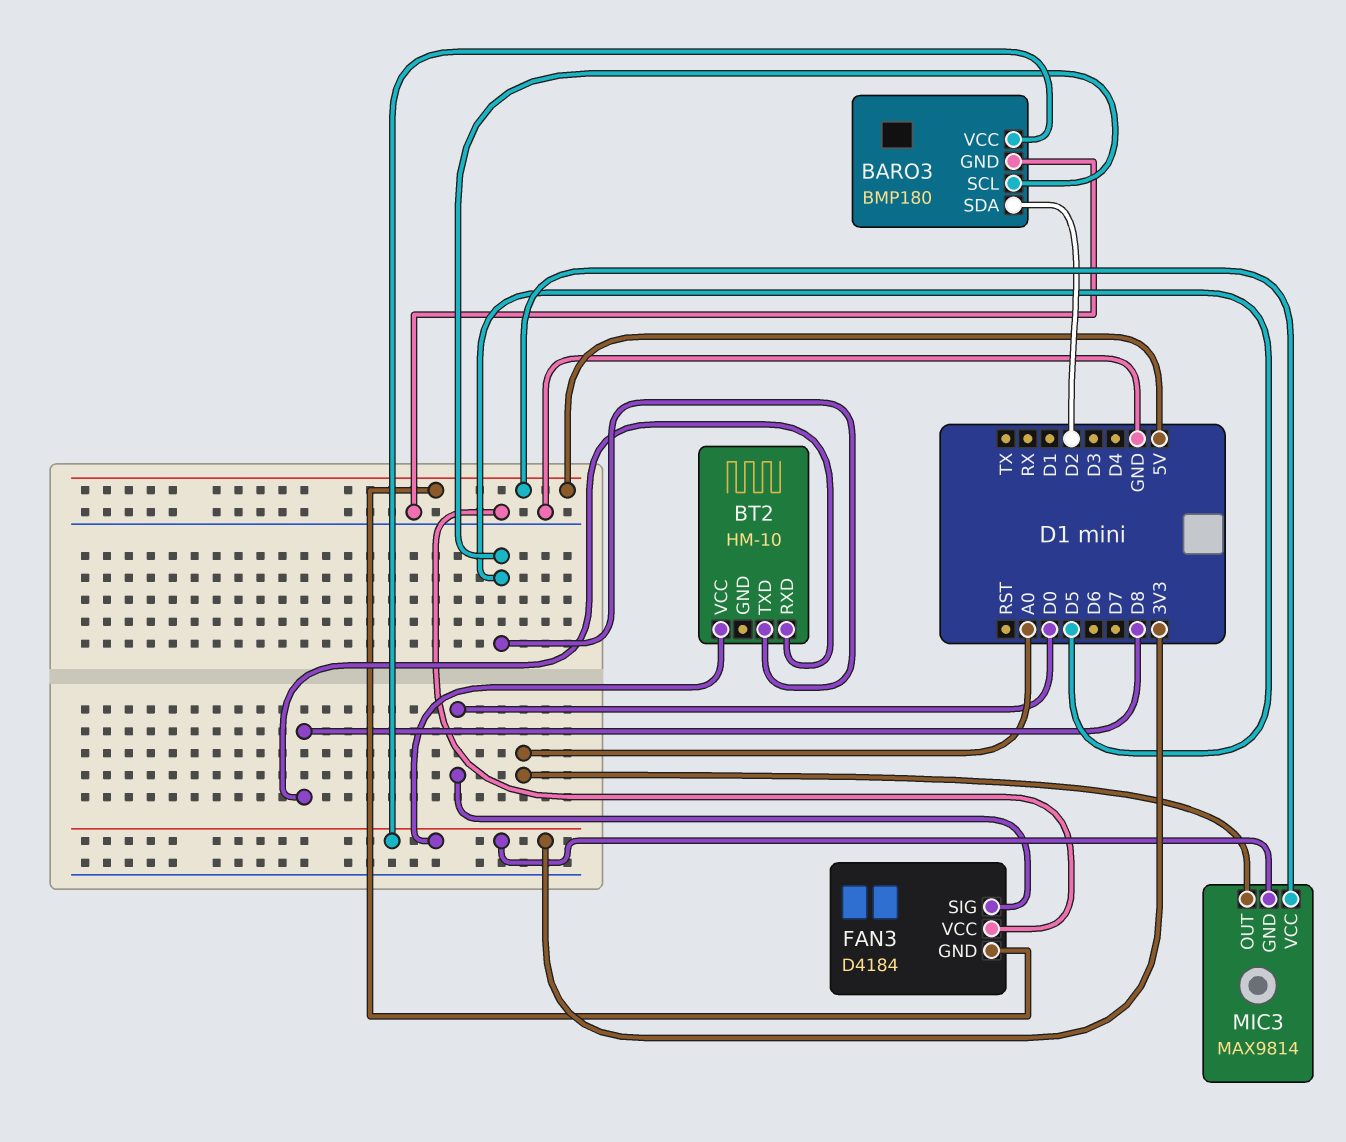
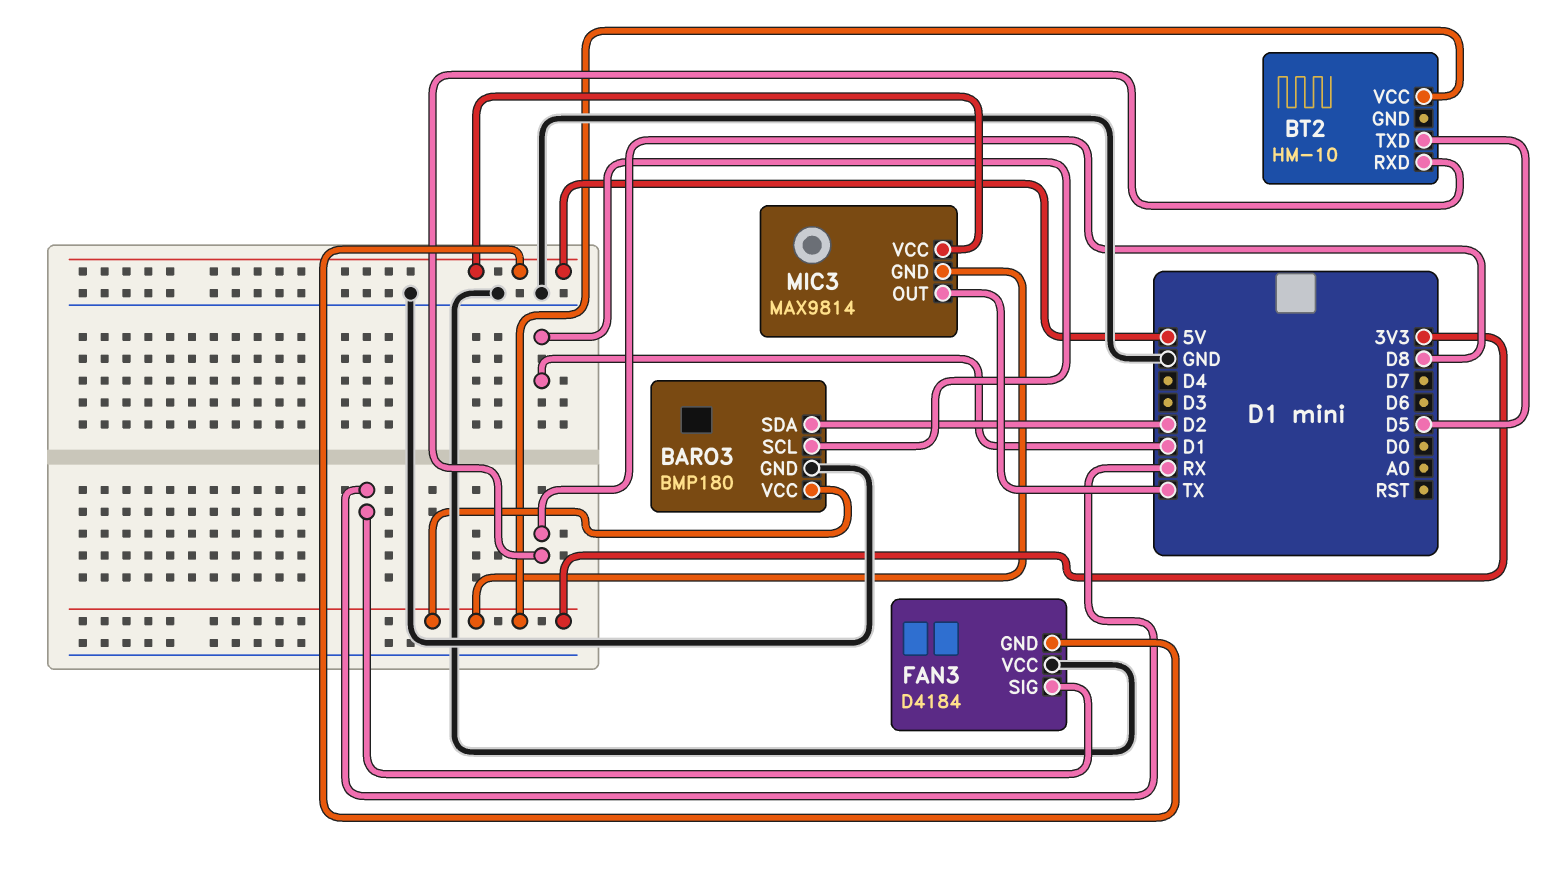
BARO3 pin SCL: D5 -> D1
FAN3 pin SIG: D0 -> RX
MIC3 pin OUT: A0 -> TX

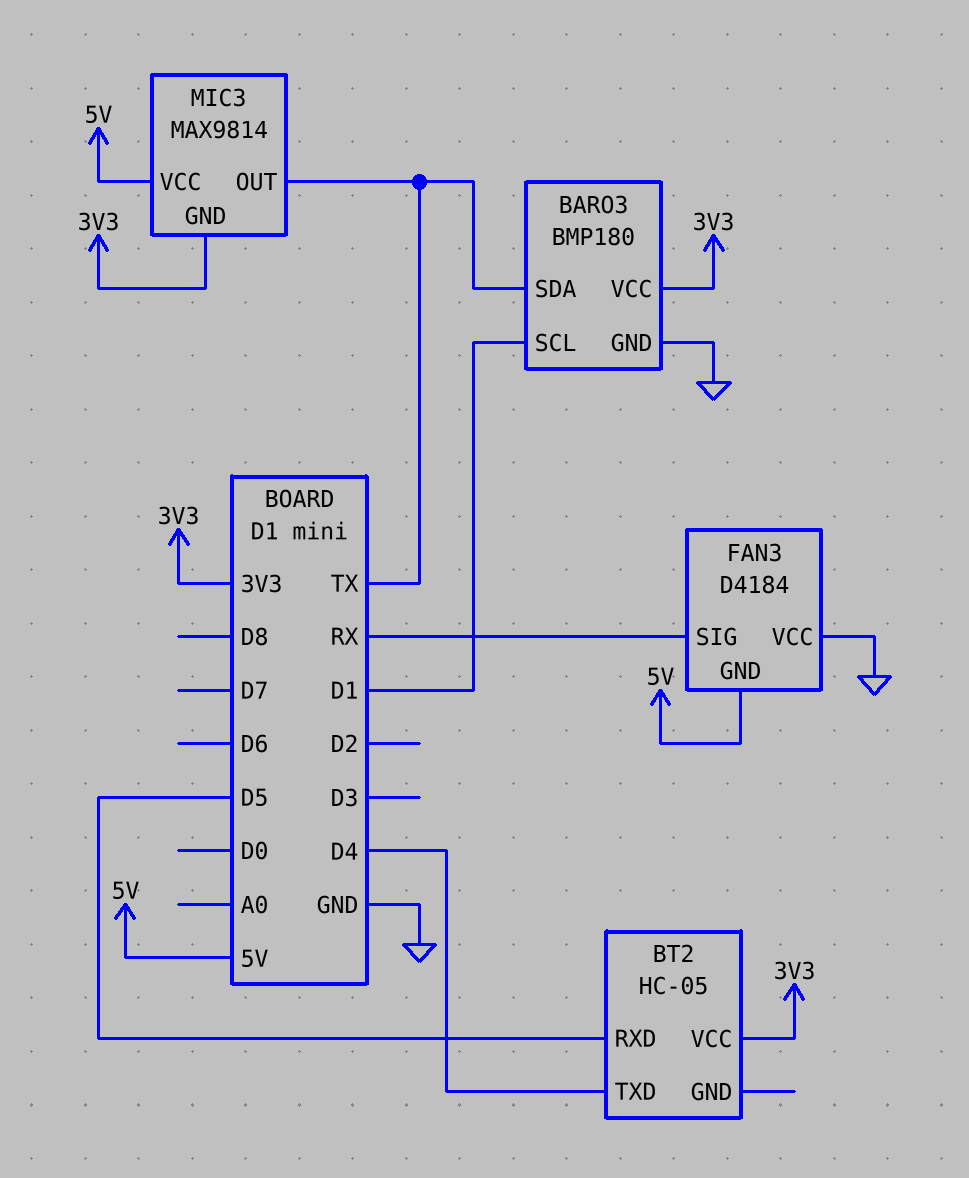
BARO3 pin SDA: D2 -> TX
BT2: HM-10 -> HC-05
BT2 pin RXD: D8 -> D5
BT2 pin TXD: D5 -> D4

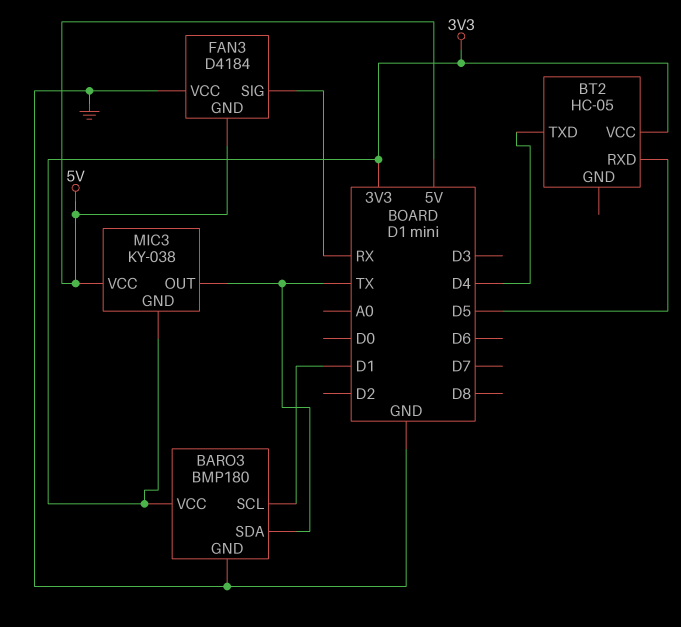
MIC3: MAX9814 -> KY-038

